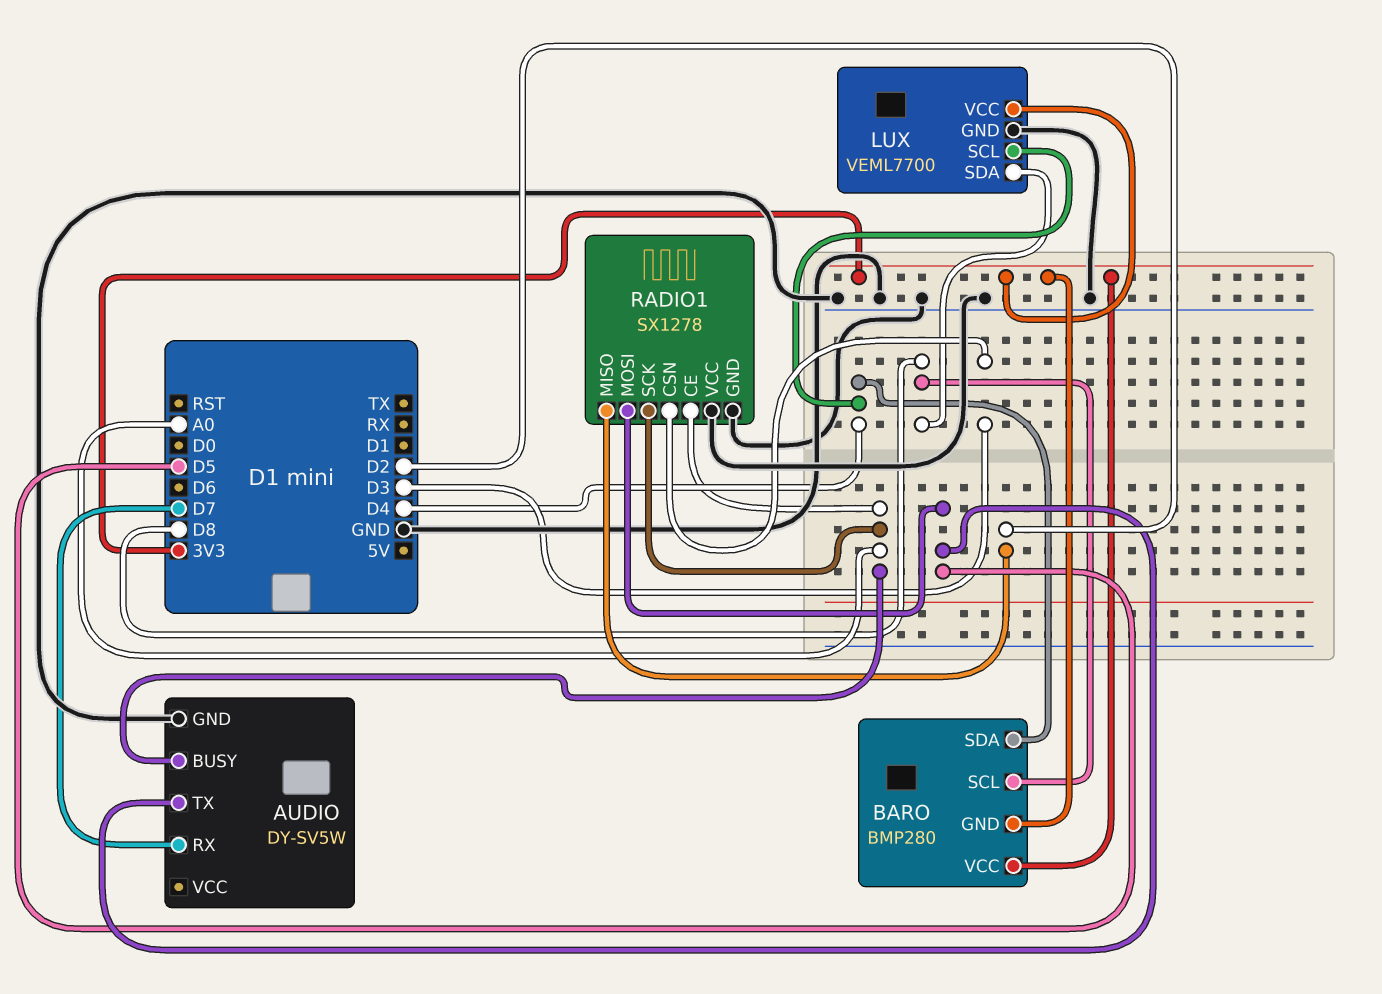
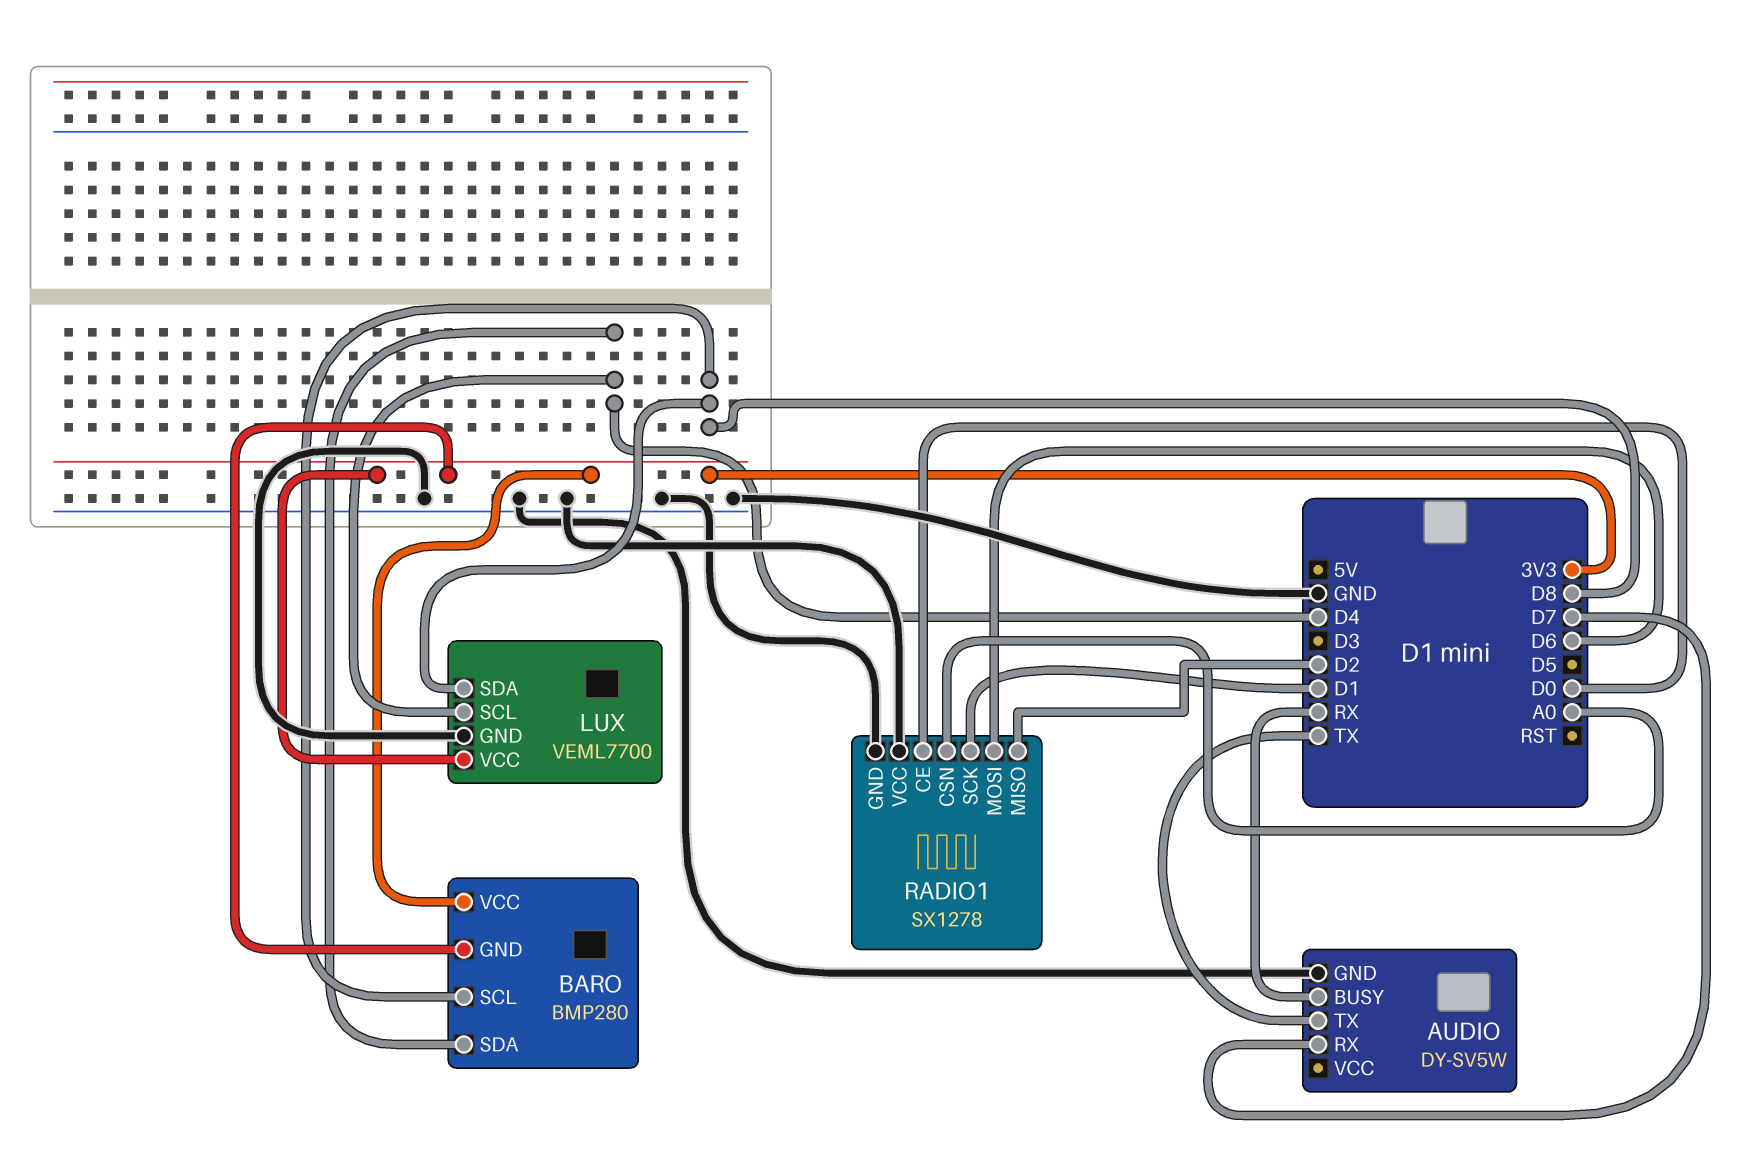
AUDIO pin BUSY: A0 -> RX
AUDIO pin TX: D5 -> TX
RADIO1 pin CE: A0 -> D0
RADIO1 pin CSN: D3 -> A0
RADIO1 pin MOSI: D5 -> D6
RADIO1 pin SCK: A0 -> D1

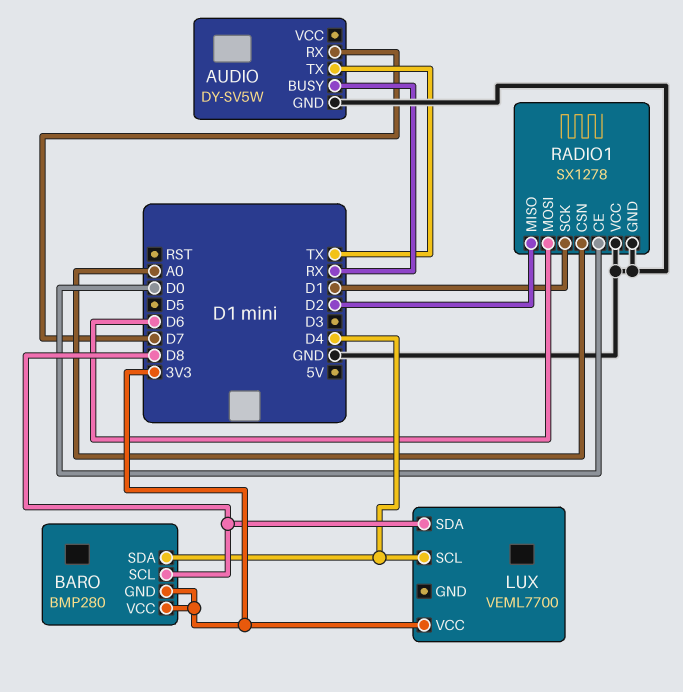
LUX pin GND: GND -> none

